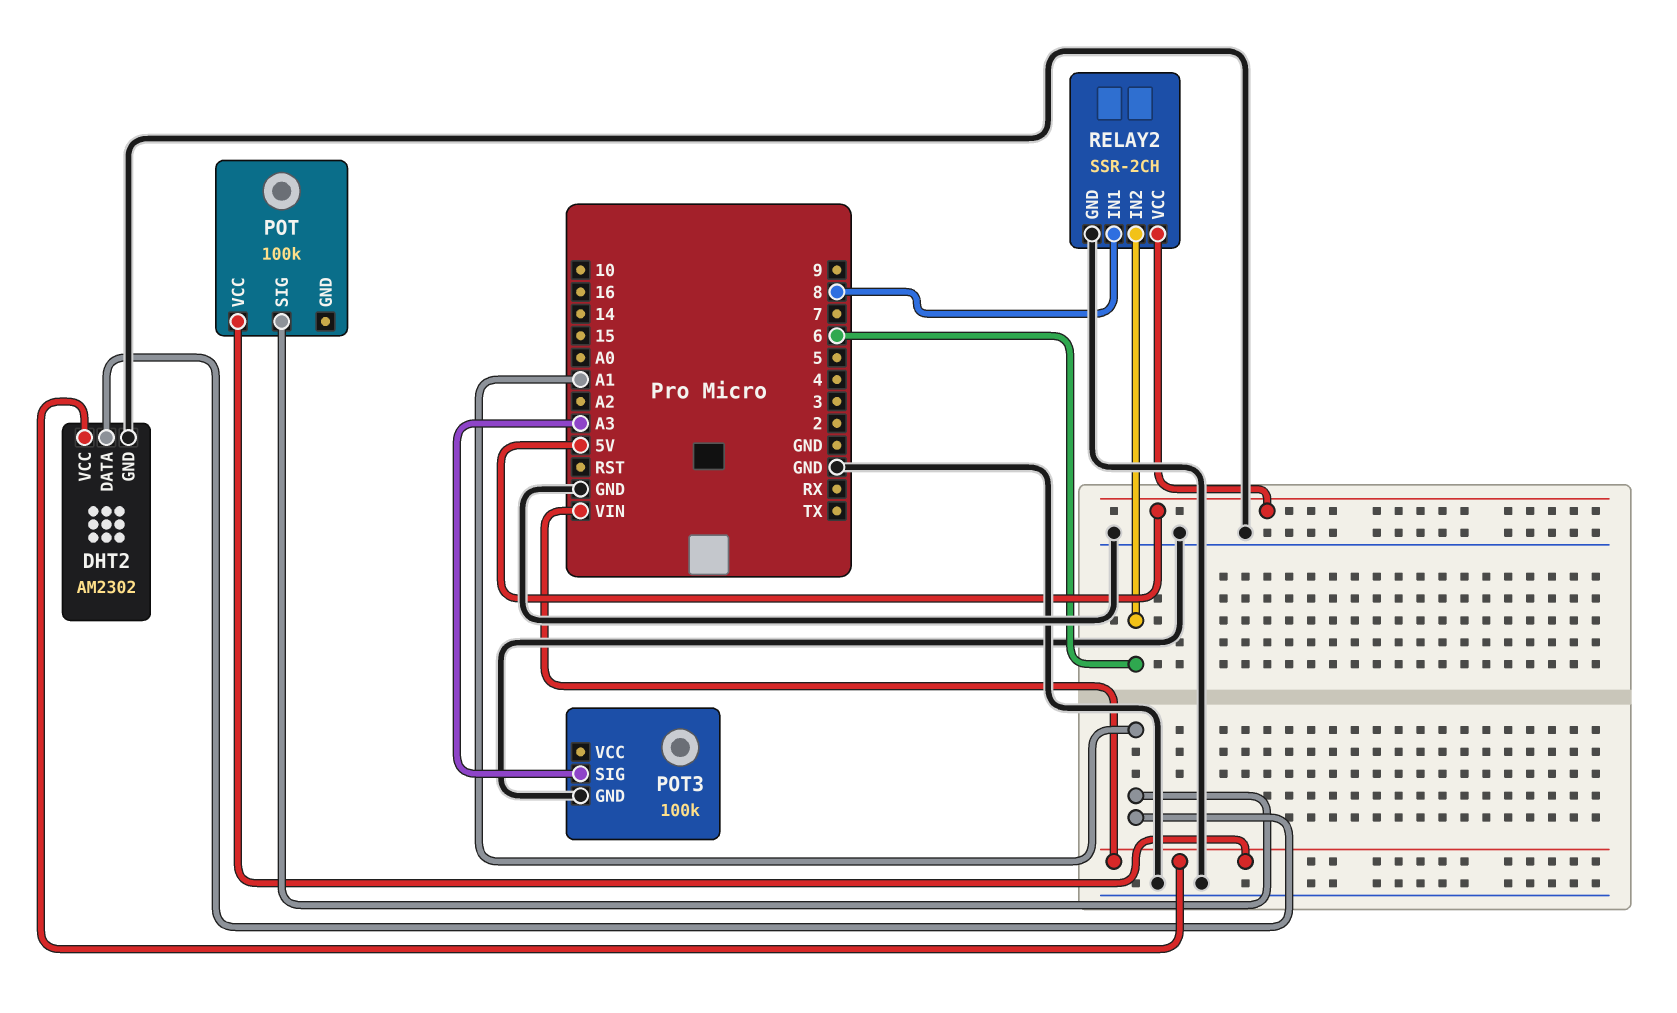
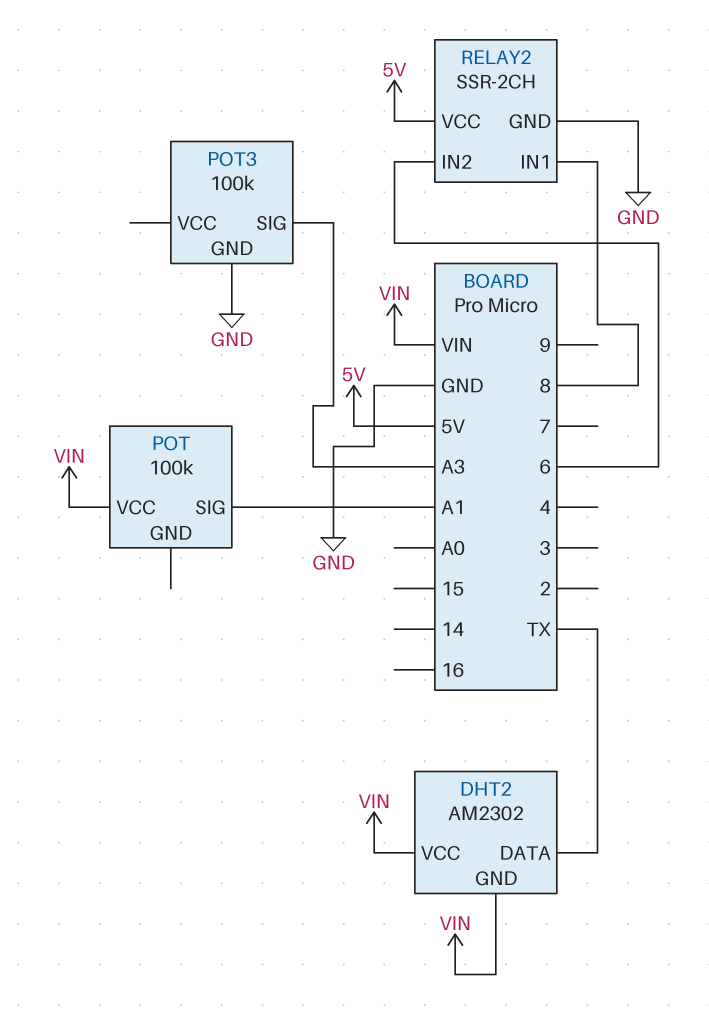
DHT2 pin DATA: A1 -> TX
DHT2 pin GND: GND -> VIN

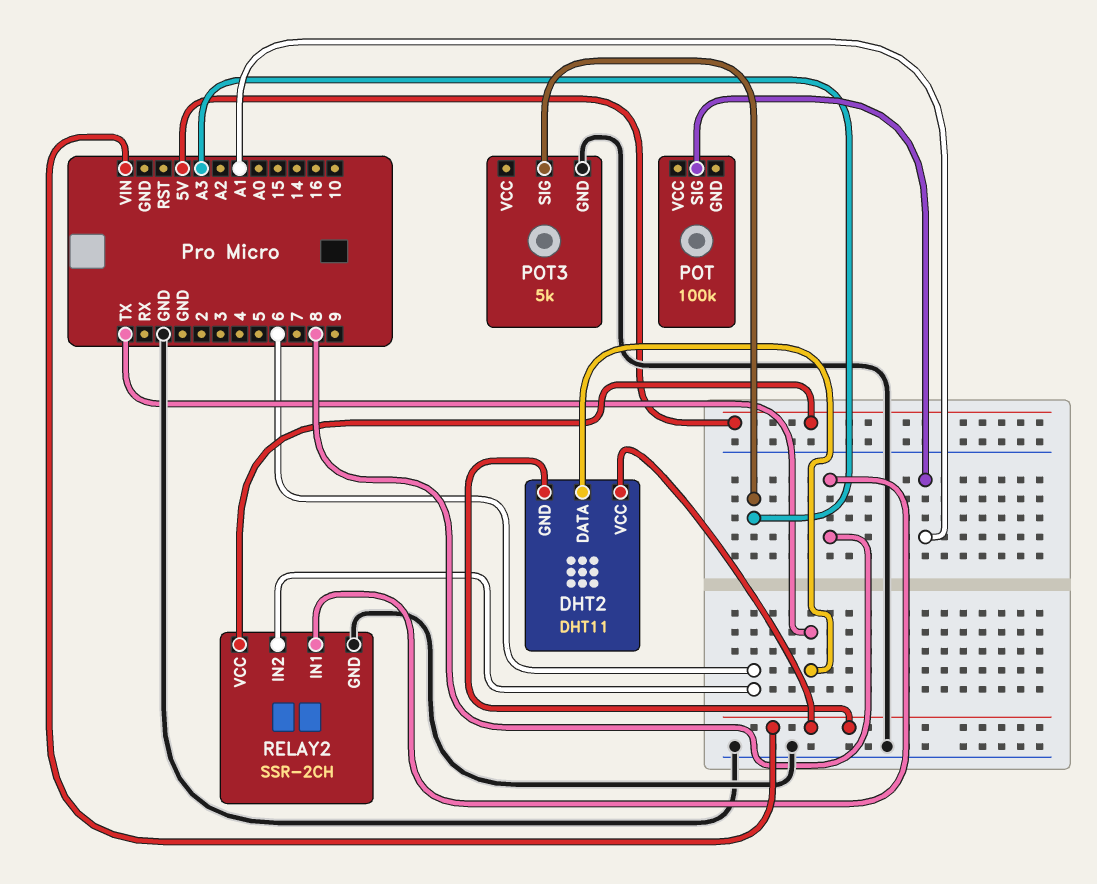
DHT2: AM2302 -> DHT11
POT pin VCC: VIN -> none
POT3: 100k -> 5k

